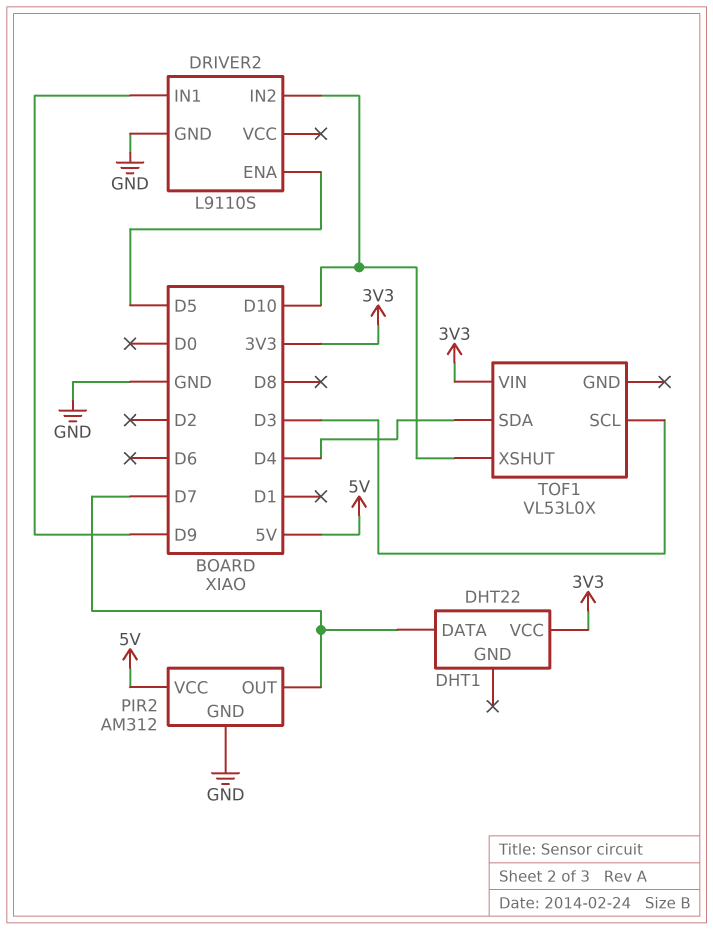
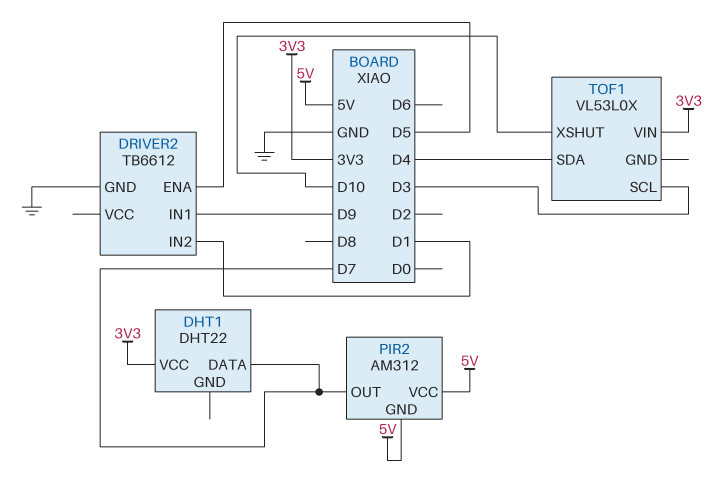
DRIVER2: L9110S -> TB6612
DRIVER2 pin IN2: D10 -> D1
PIR2 pin GND: GND -> 5V

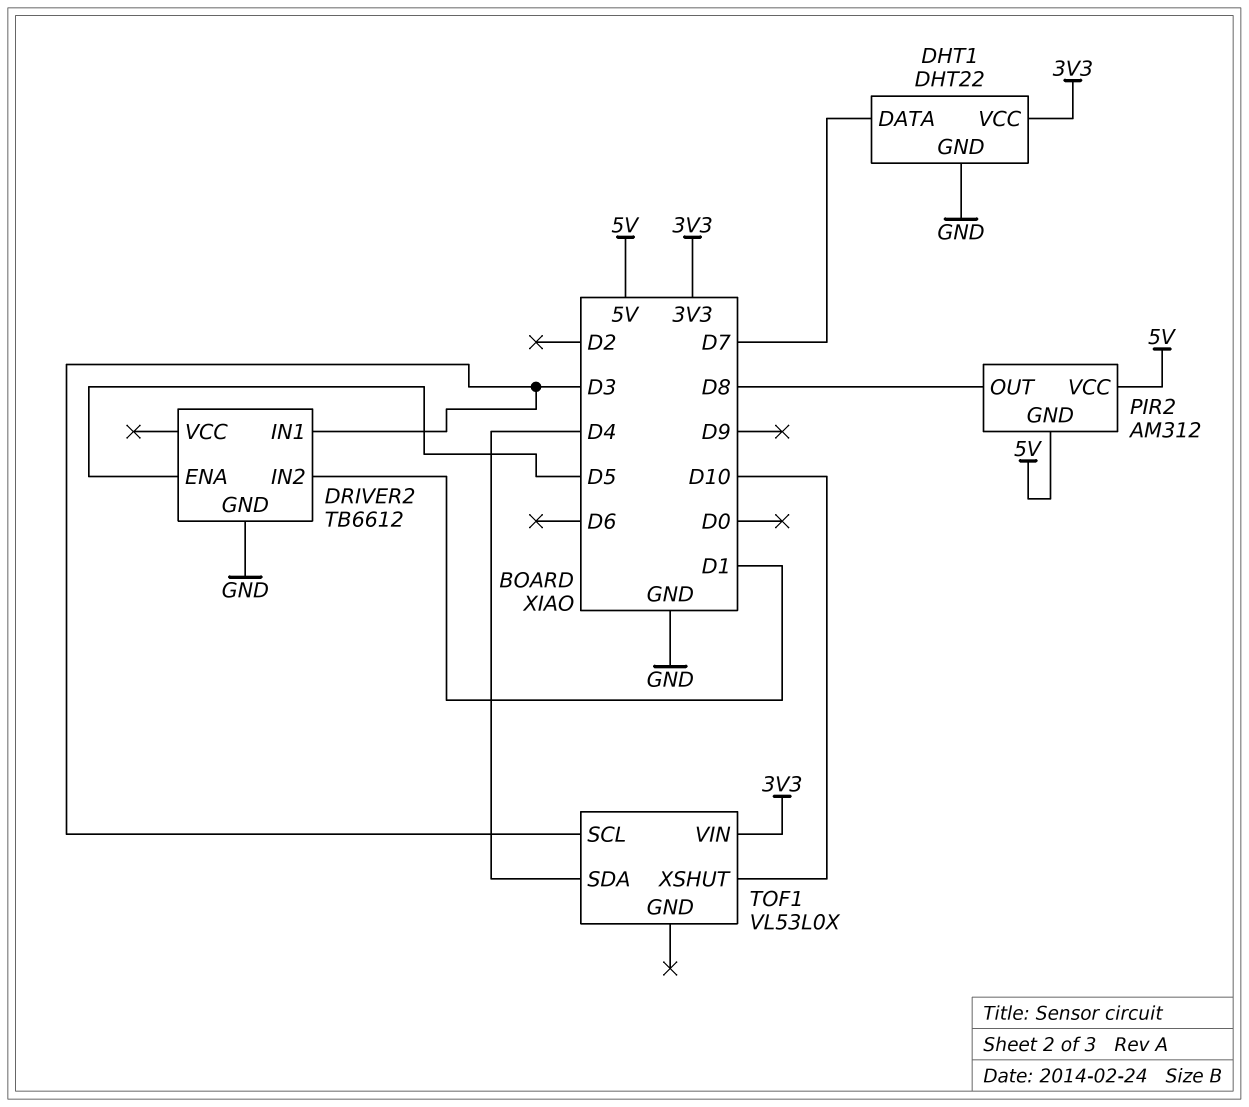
DHT1 pin GND: none -> GND
DRIVER2 pin IN1: D9 -> D3
PIR2 pin OUT: D7 -> D8

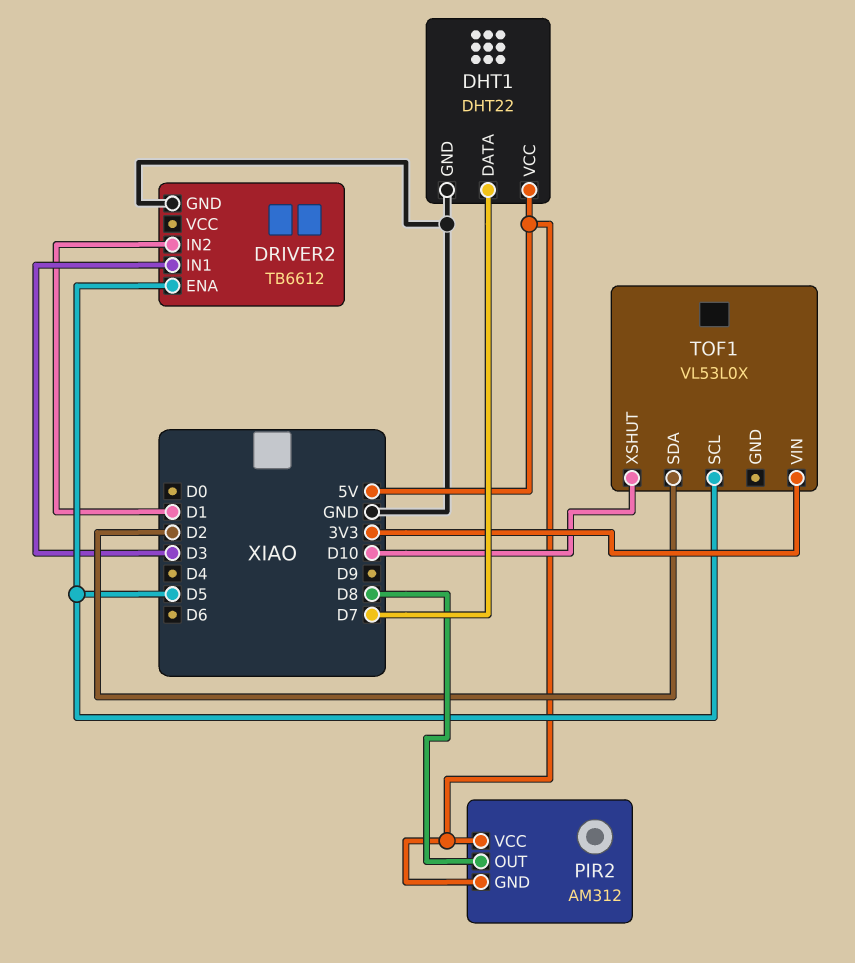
DHT1 pin VCC: 3V3 -> 5V
TOF1 pin SCL: D3 -> D5
TOF1 pin SDA: D4 -> D2

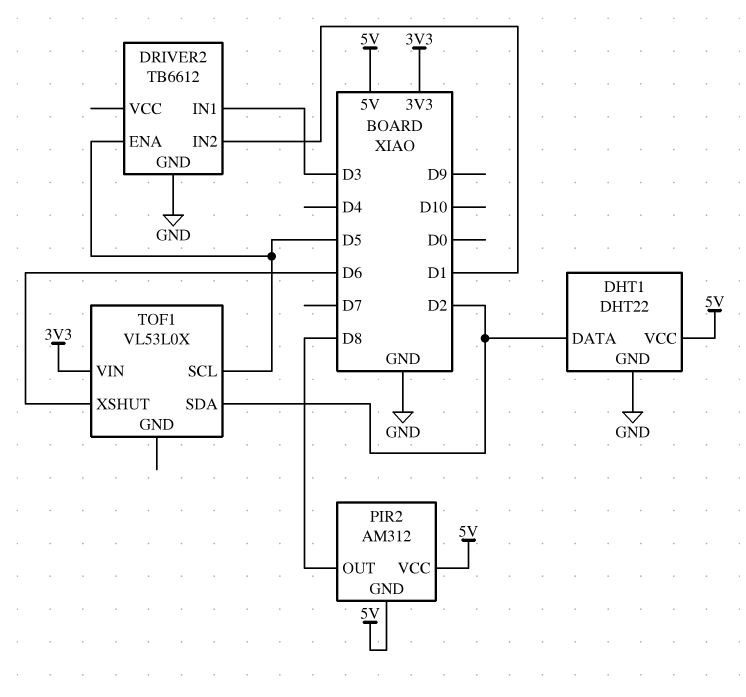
DHT1 pin DATA: D7 -> D2
TOF1 pin XSHUT: D10 -> D6

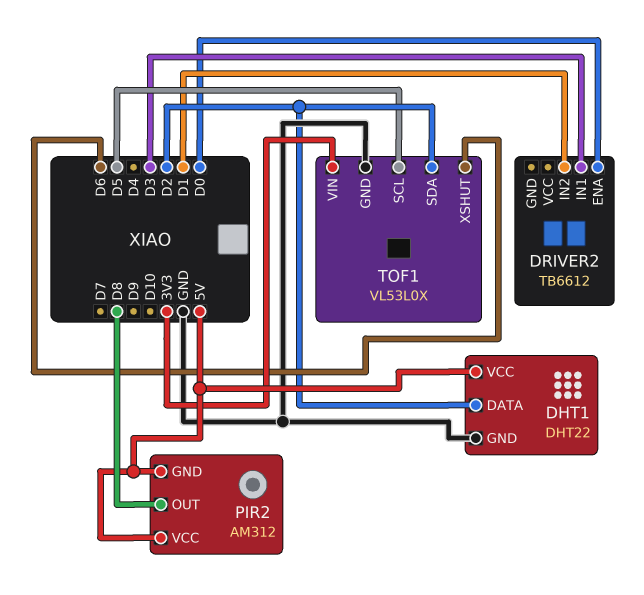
DRIVER2 pin ENA: D5 -> D0
DRIVER2 pin GND: GND -> none
TOF1 pin GND: none -> GND

